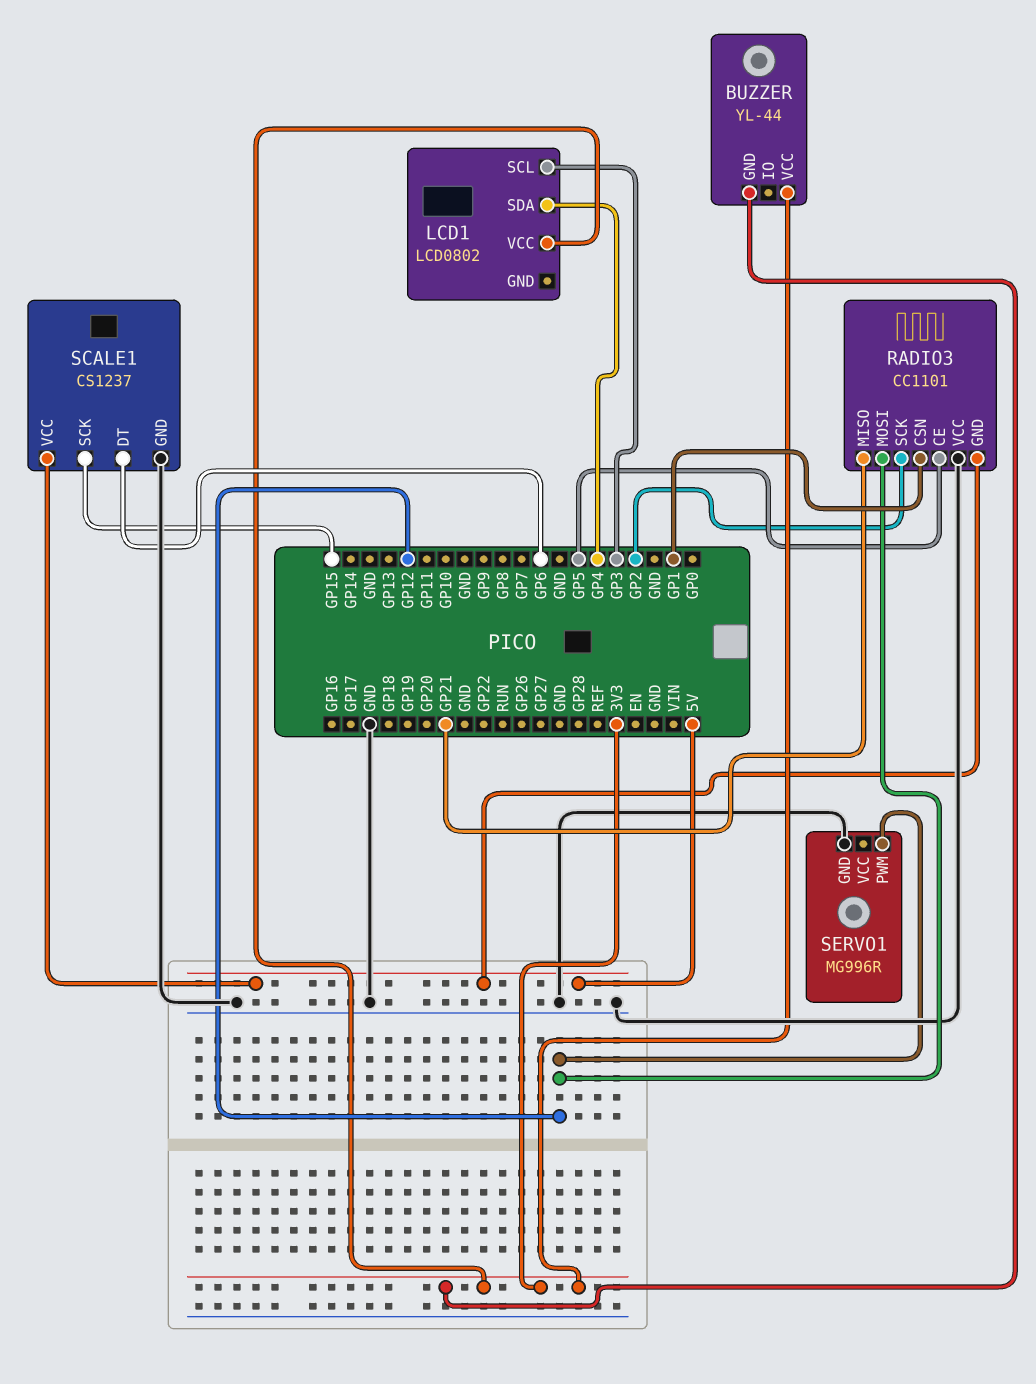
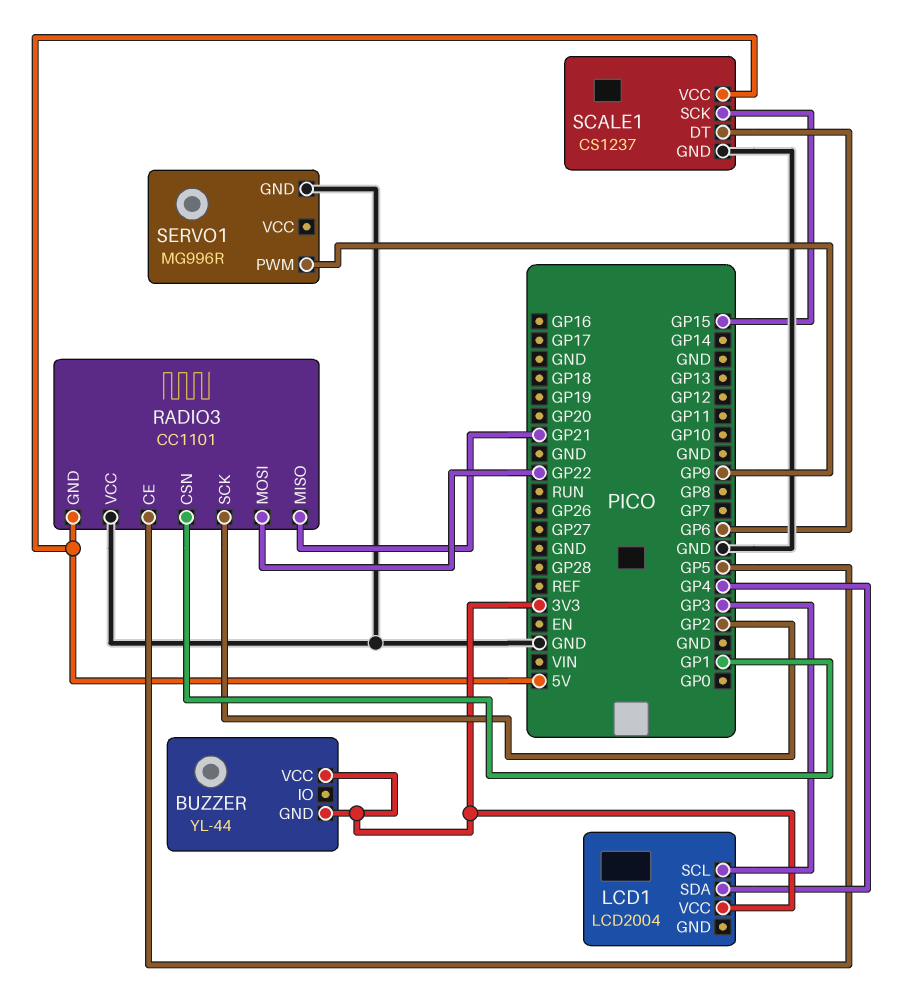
LCD1: LCD0802 -> LCD2004
RADIO3 pin MOSI: GP12 -> GP22
SERVO1 pin PWM: GP12 -> GP9

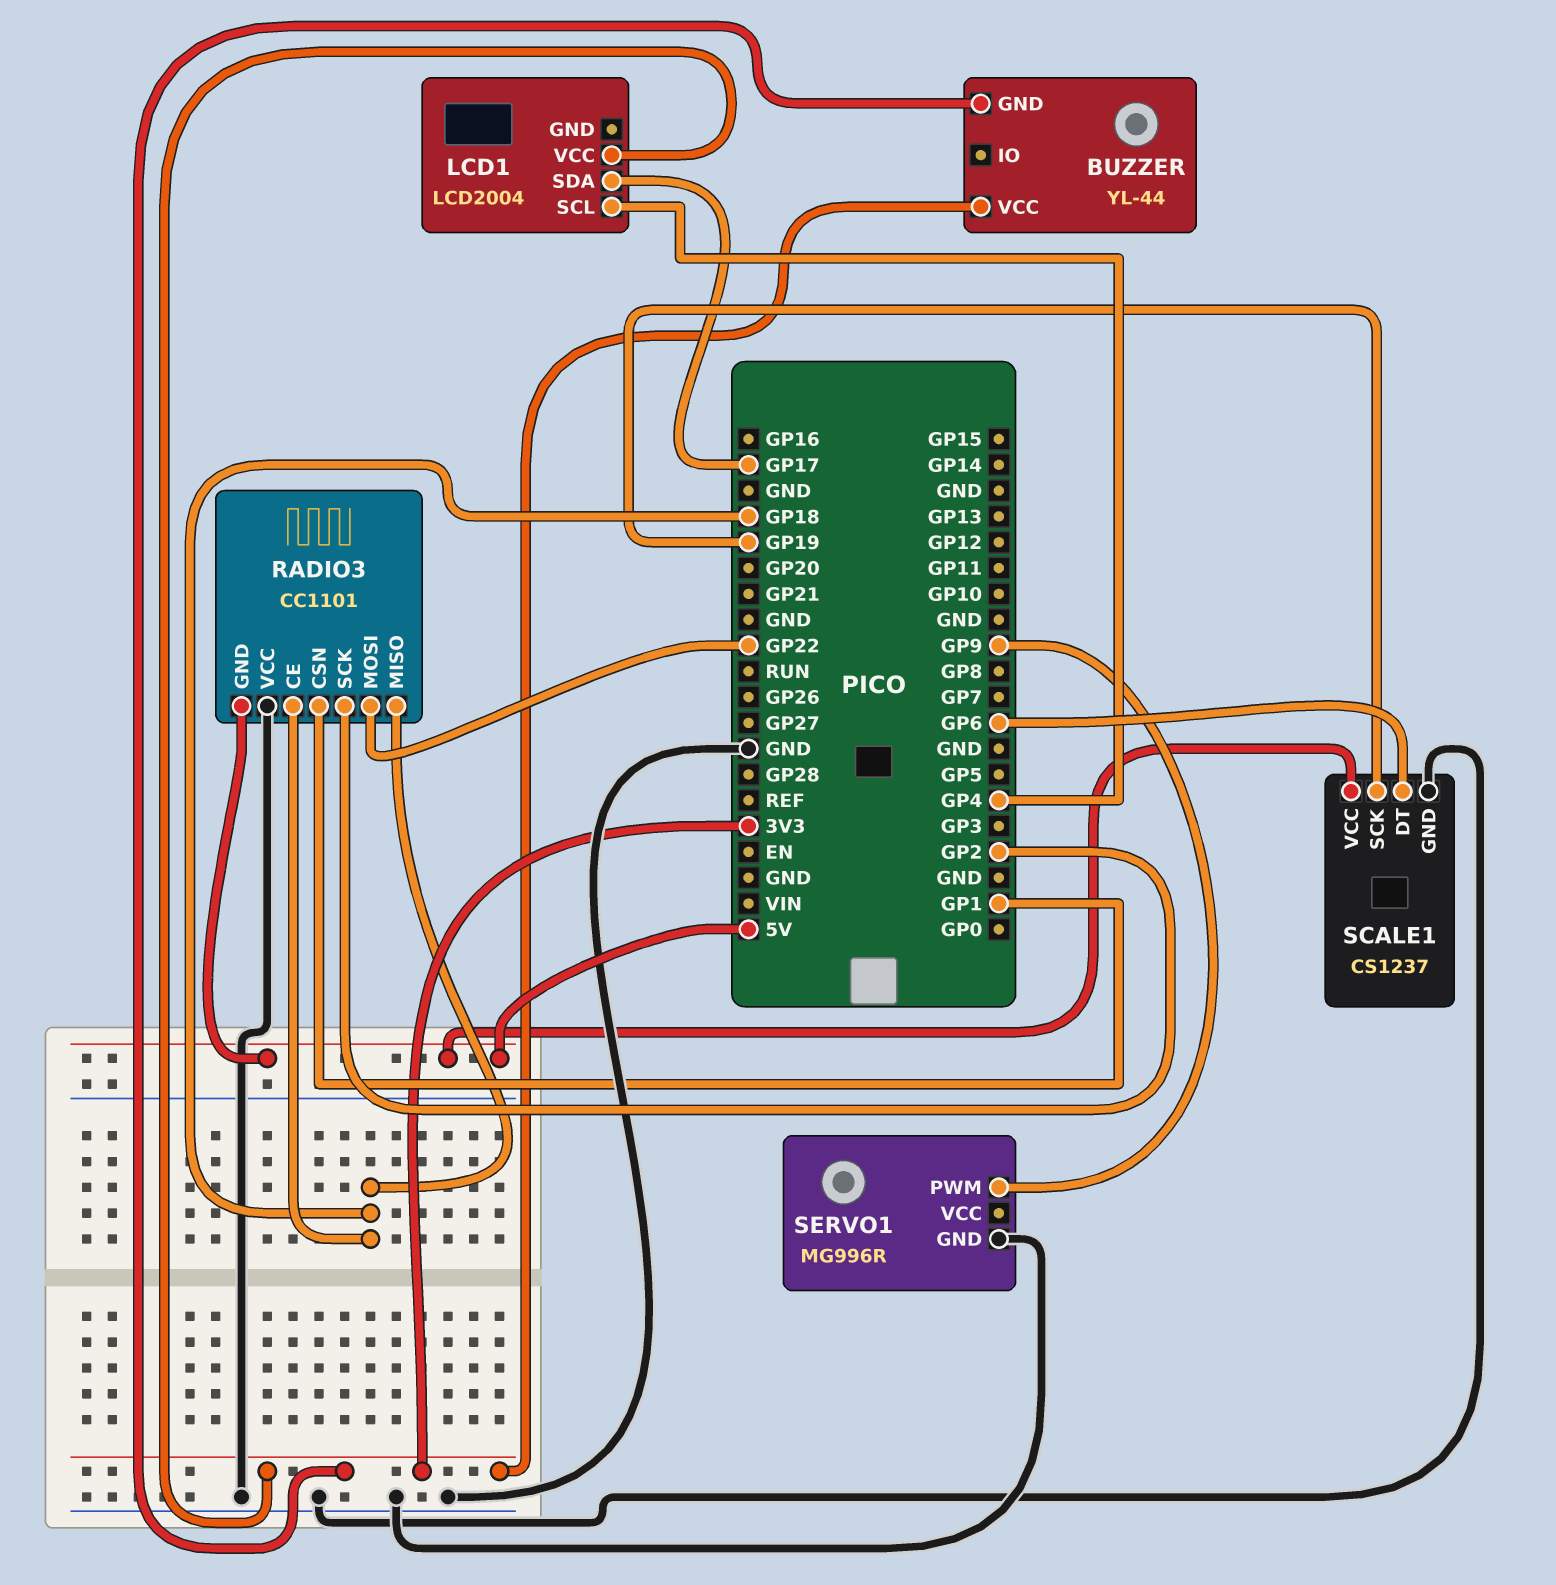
LCD1 pin SCL: GP3 -> GP4
LCD1 pin SDA: GP4 -> GP17
RADIO3 pin CE: GP5 -> GP18
RADIO3 pin MISO: GP21 -> GP18
SCALE1 pin SCK: GP15 -> GP19

